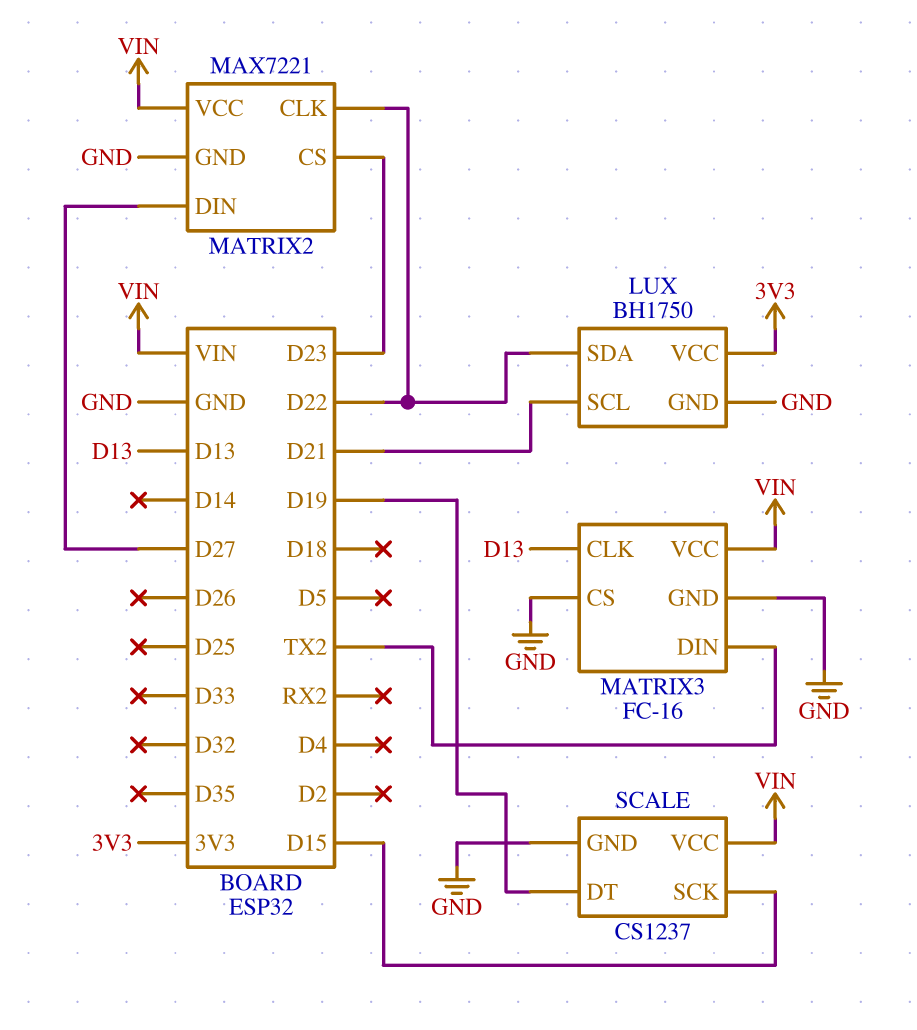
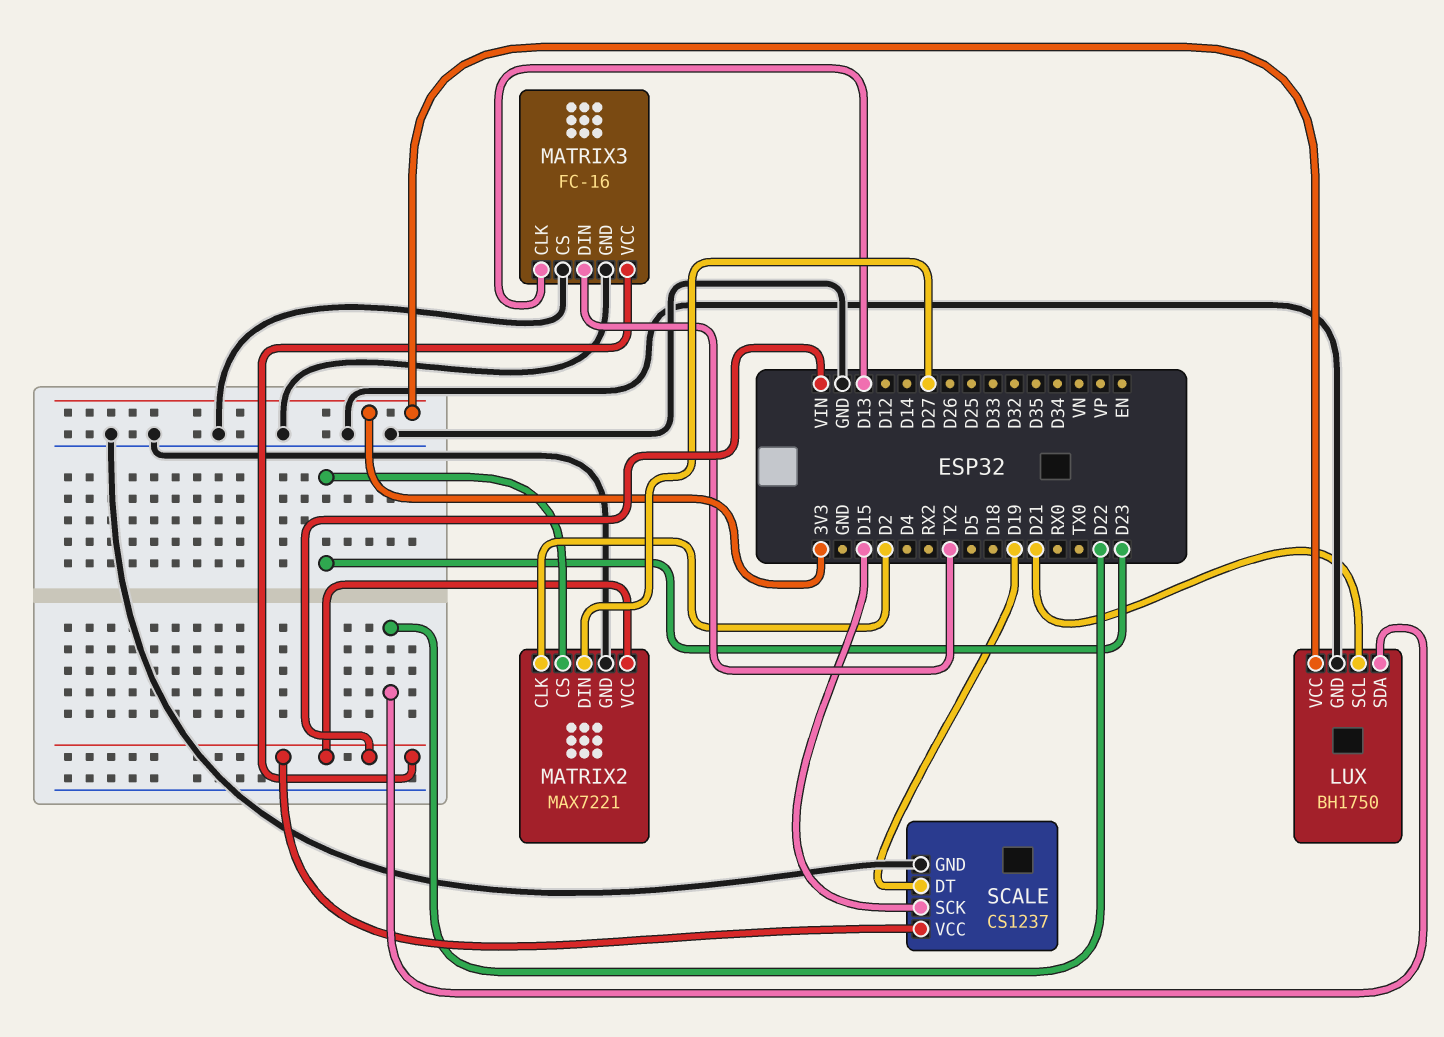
MATRIX2 pin CLK: D22 -> D2

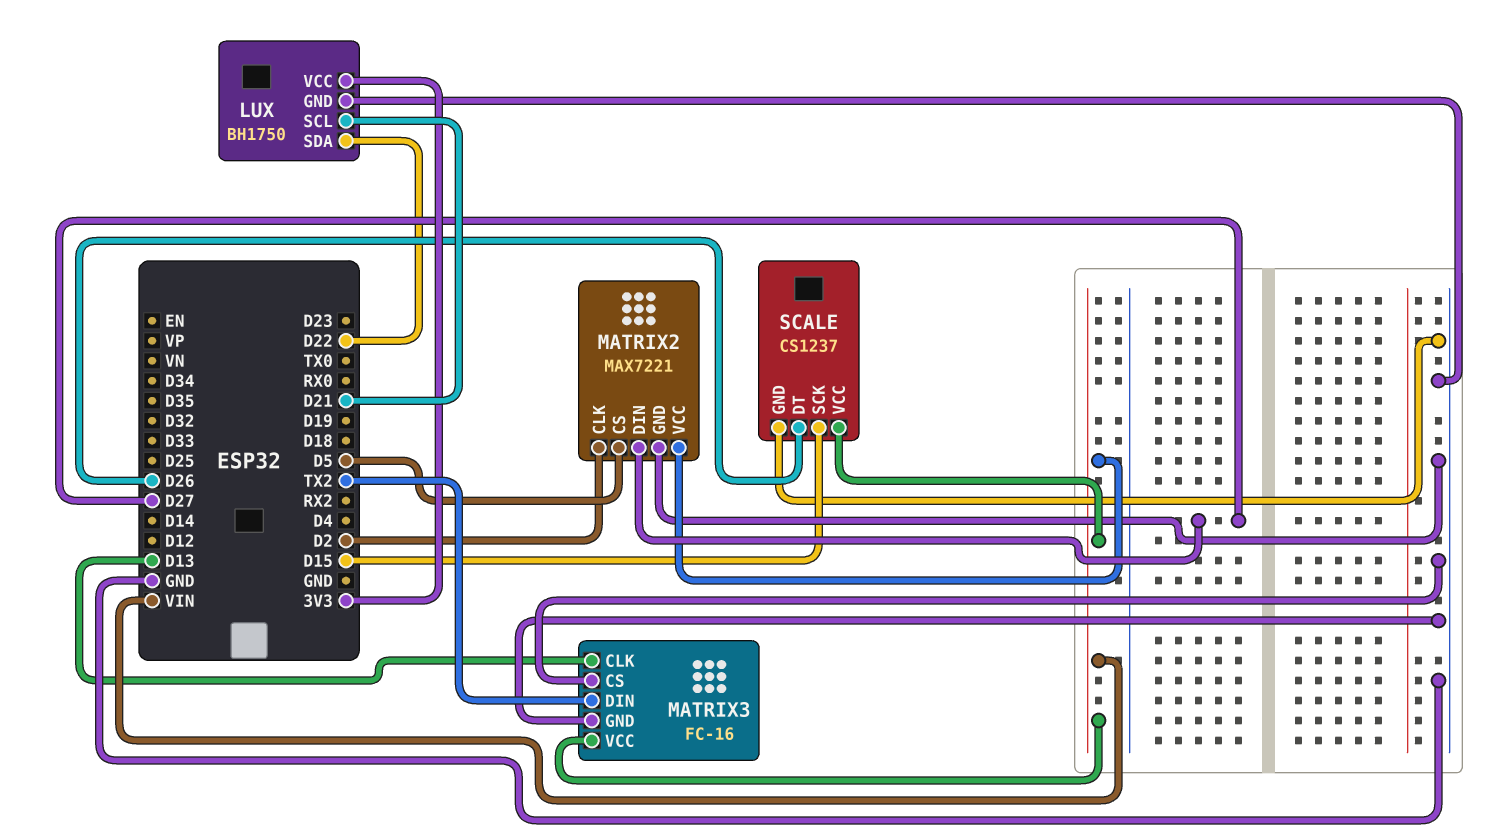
MATRIX2 pin CS: D23 -> D5
SCALE pin DT: D19 -> D26

